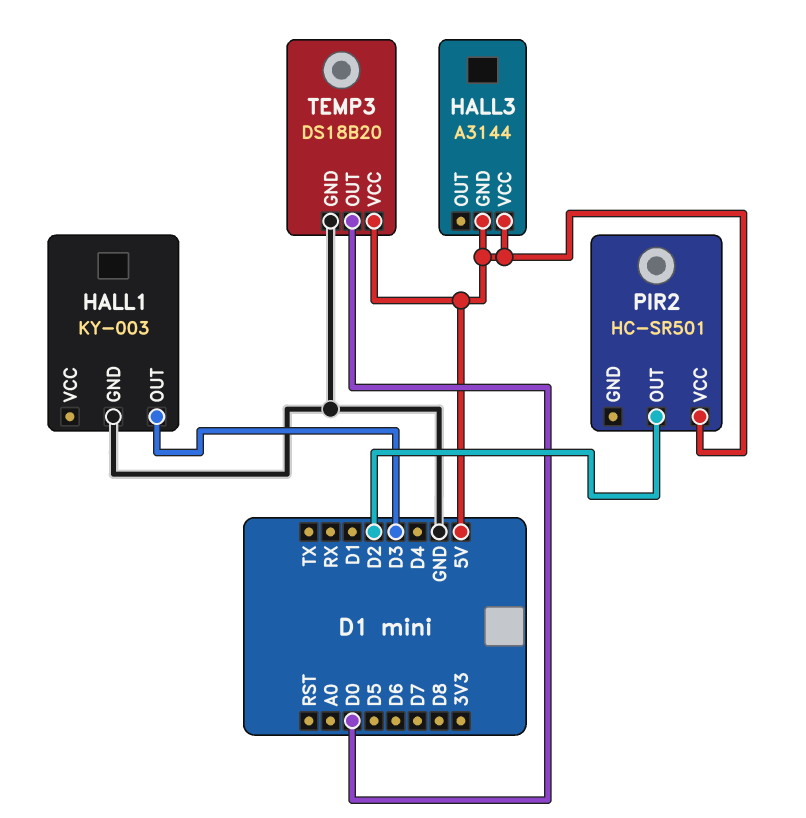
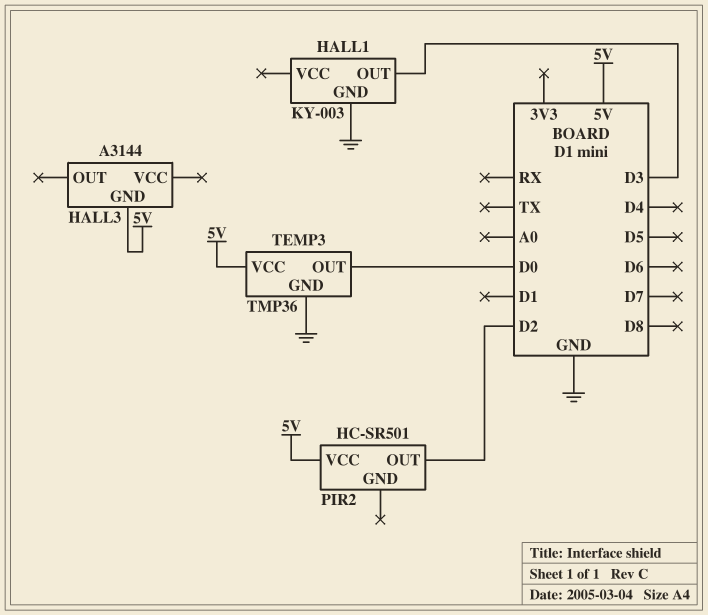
HALL3 pin VCC: 5V -> none
TEMP3: DS18B20 -> TMP36

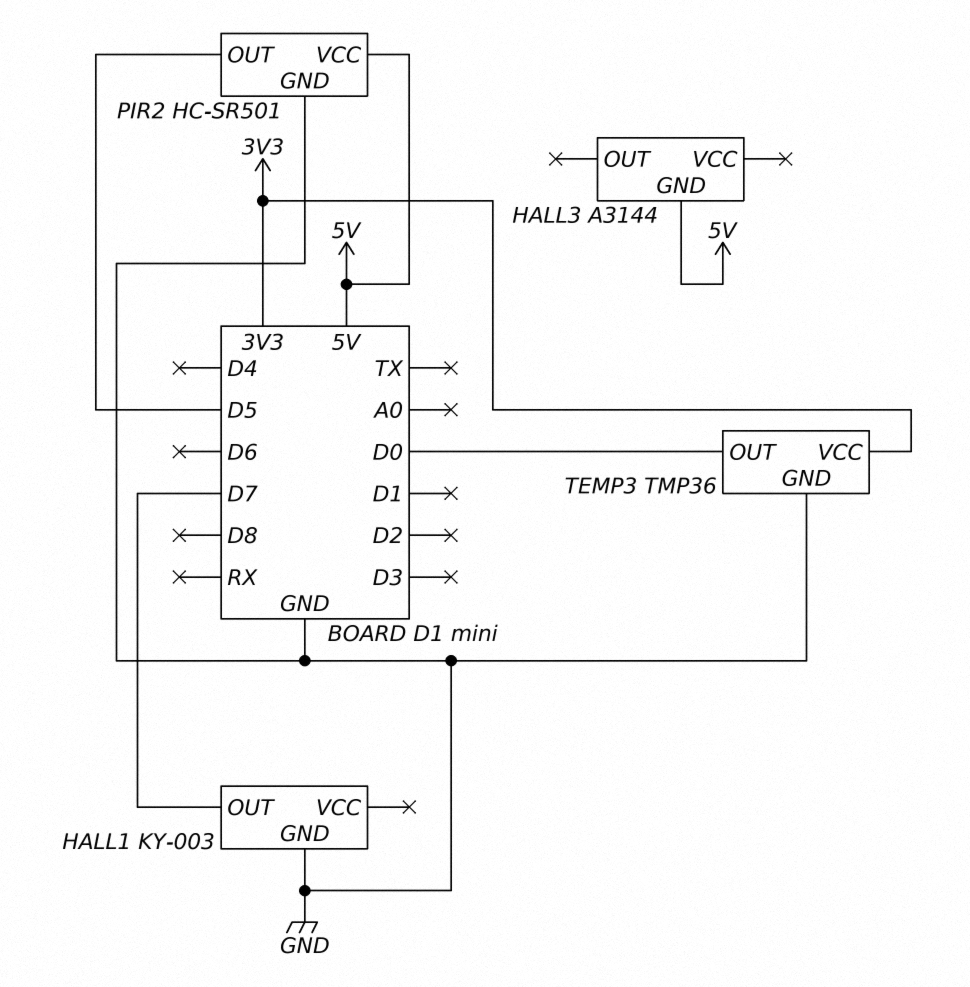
HALL1 pin OUT: D3 -> D7
PIR2 pin GND: none -> GND
PIR2 pin OUT: D2 -> D5
TEMP3 pin VCC: 5V -> 3V3

